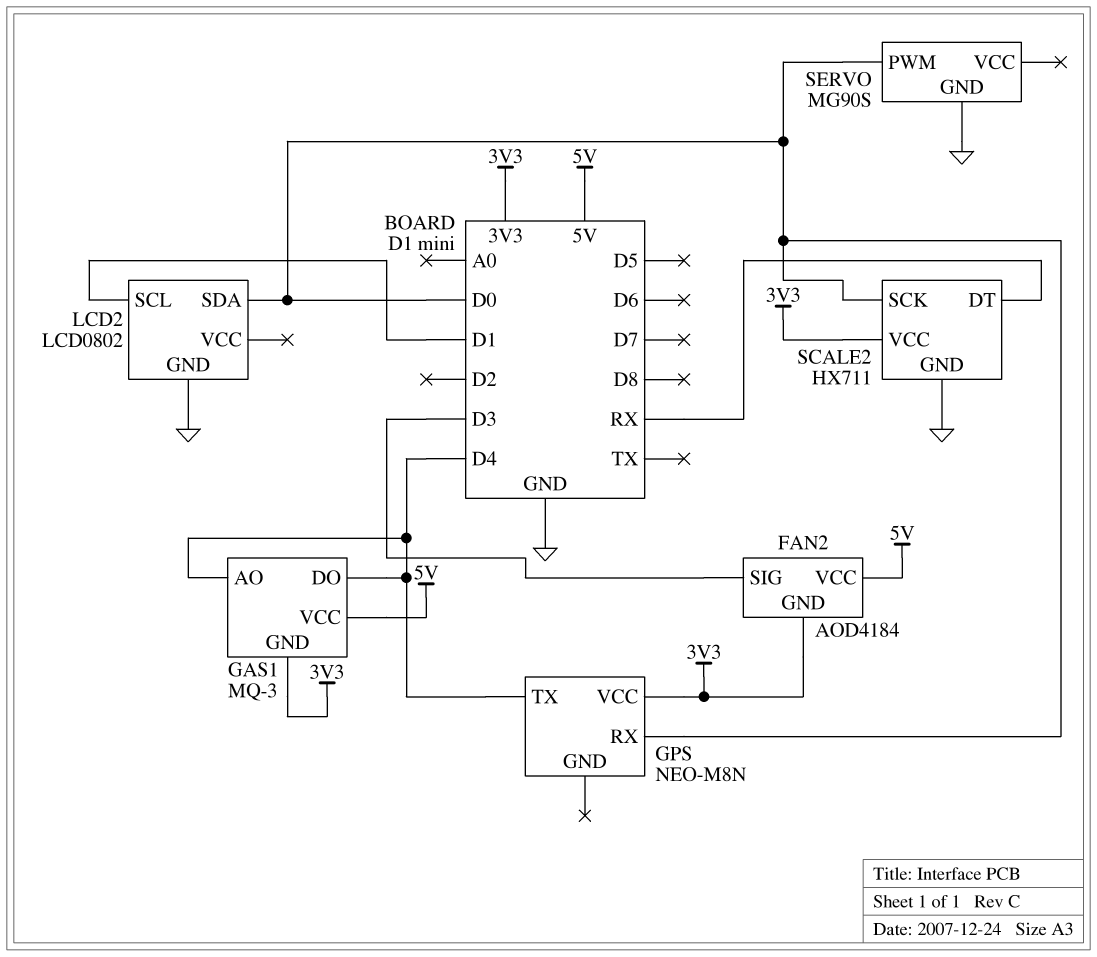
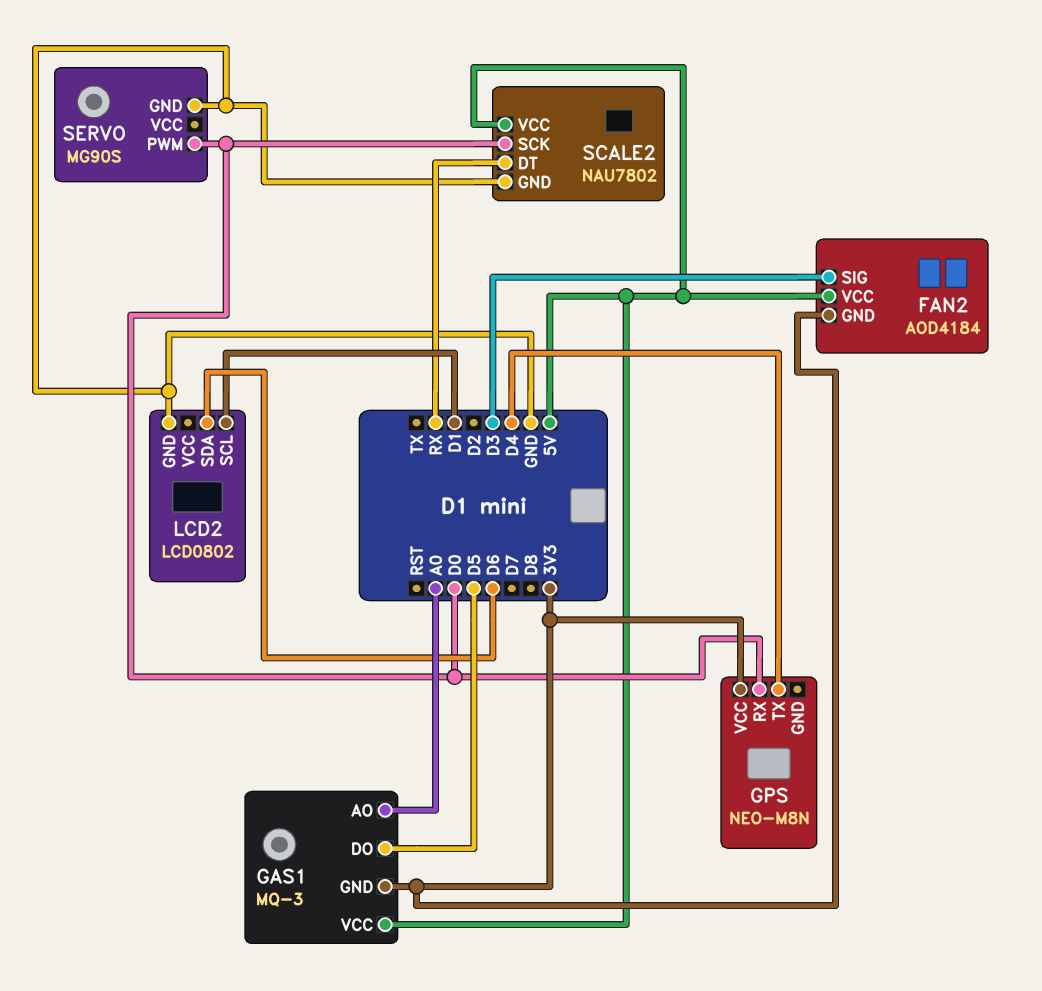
GAS1 pin AO: D4 -> A0
GAS1 pin DO: D4 -> D5
LCD2 pin SDA: D0 -> D6
SCALE2: HX711 -> NAU7802
SCALE2 pin VCC: 3V3 -> 5V

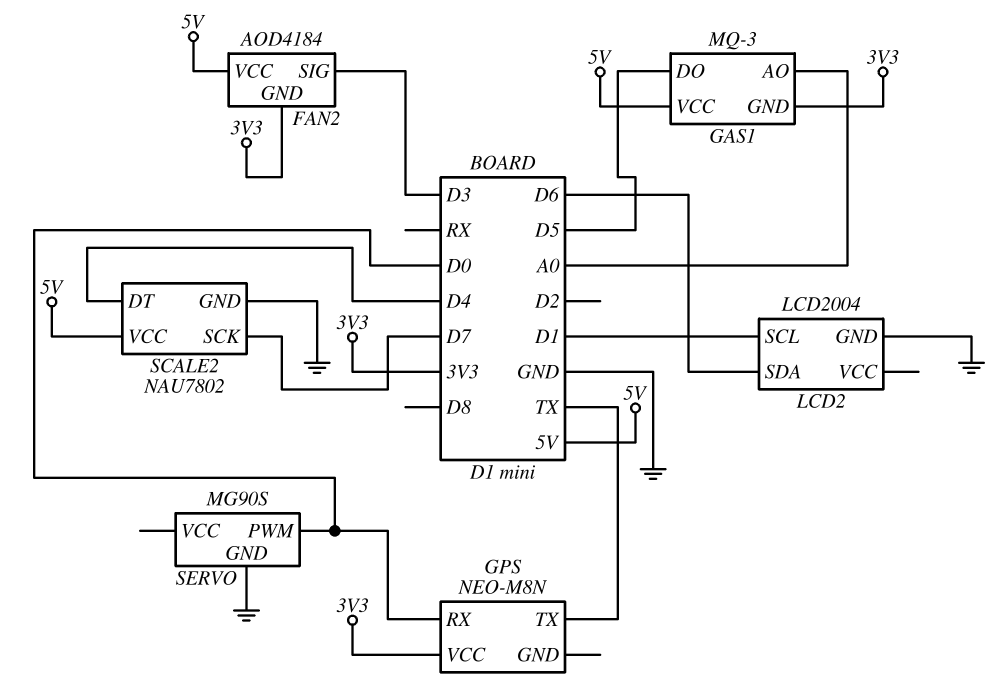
GPS pin TX: D4 -> TX
LCD2: LCD0802 -> LCD2004
SCALE2 pin DT: RX -> D4
SCALE2 pin SCK: D0 -> D7

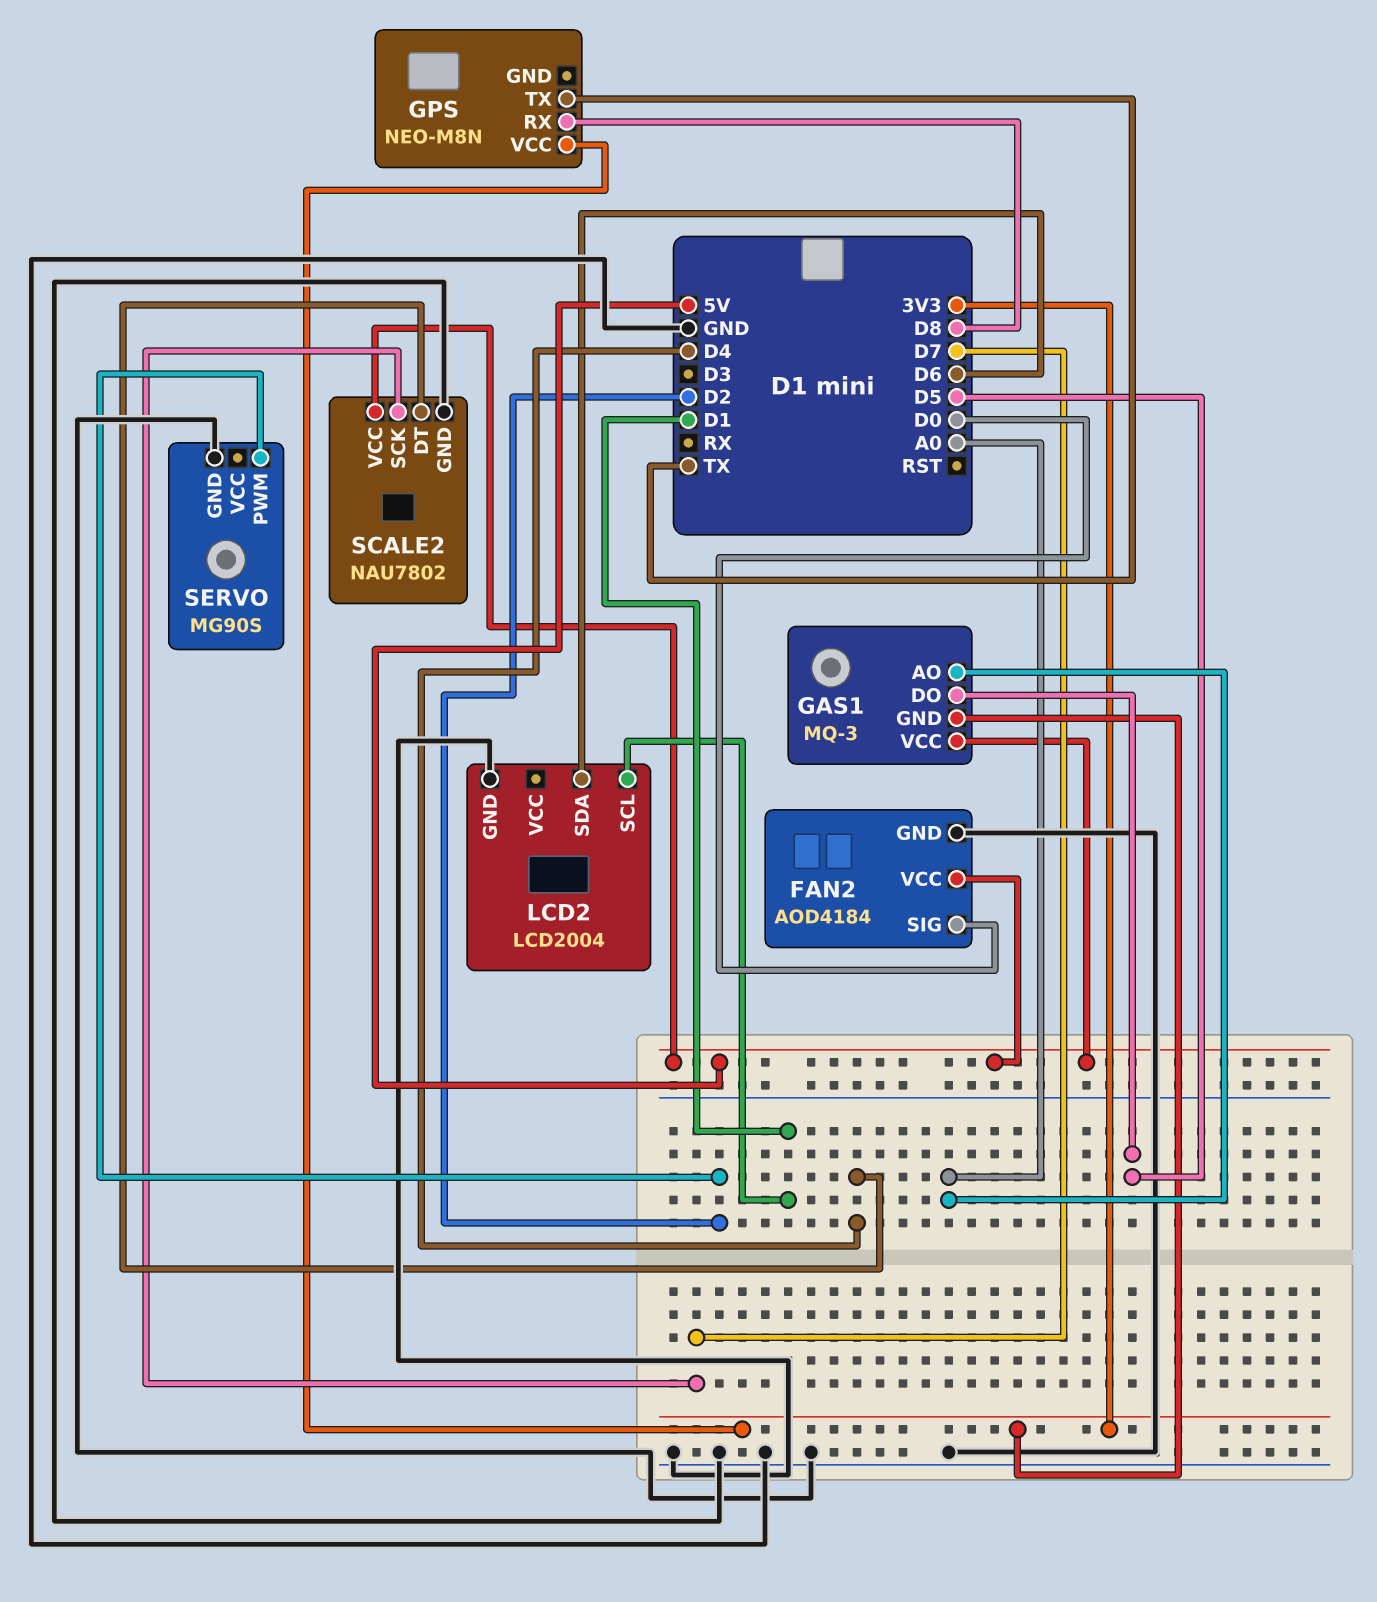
FAN2 pin GND: 3V3 -> GND
FAN2 pin SIG: D3 -> D0
GPS pin RX: D0 -> D8
SERVO pin PWM: D0 -> D2

